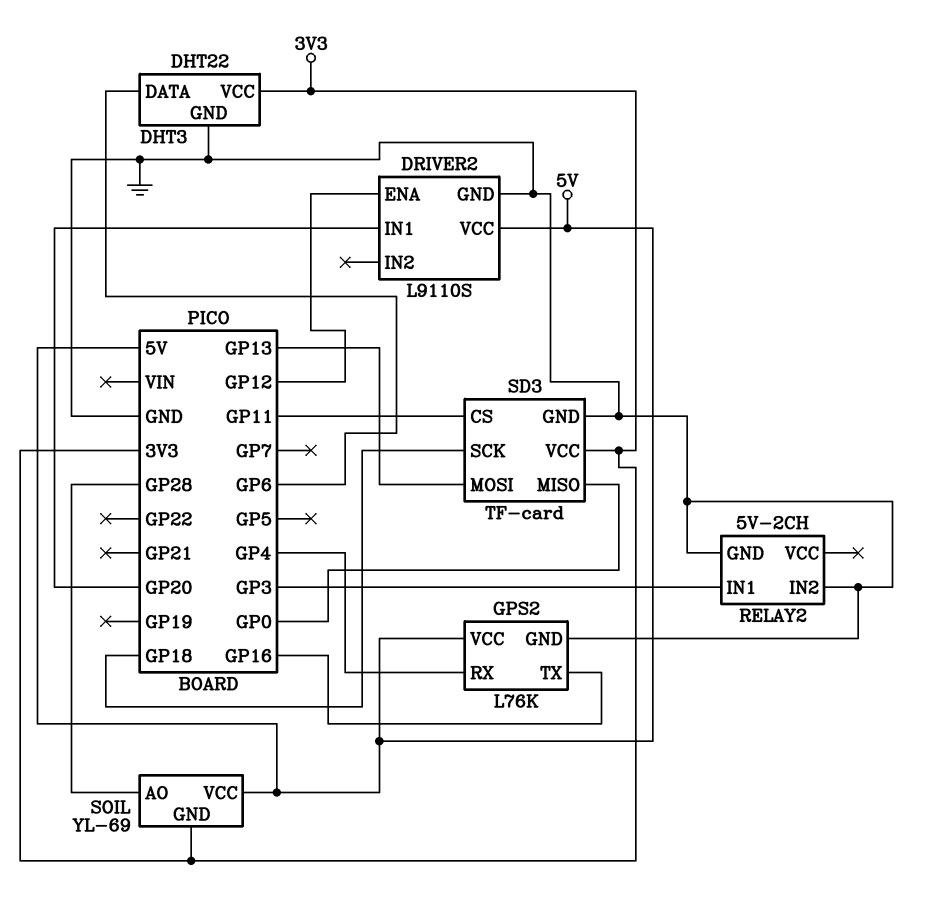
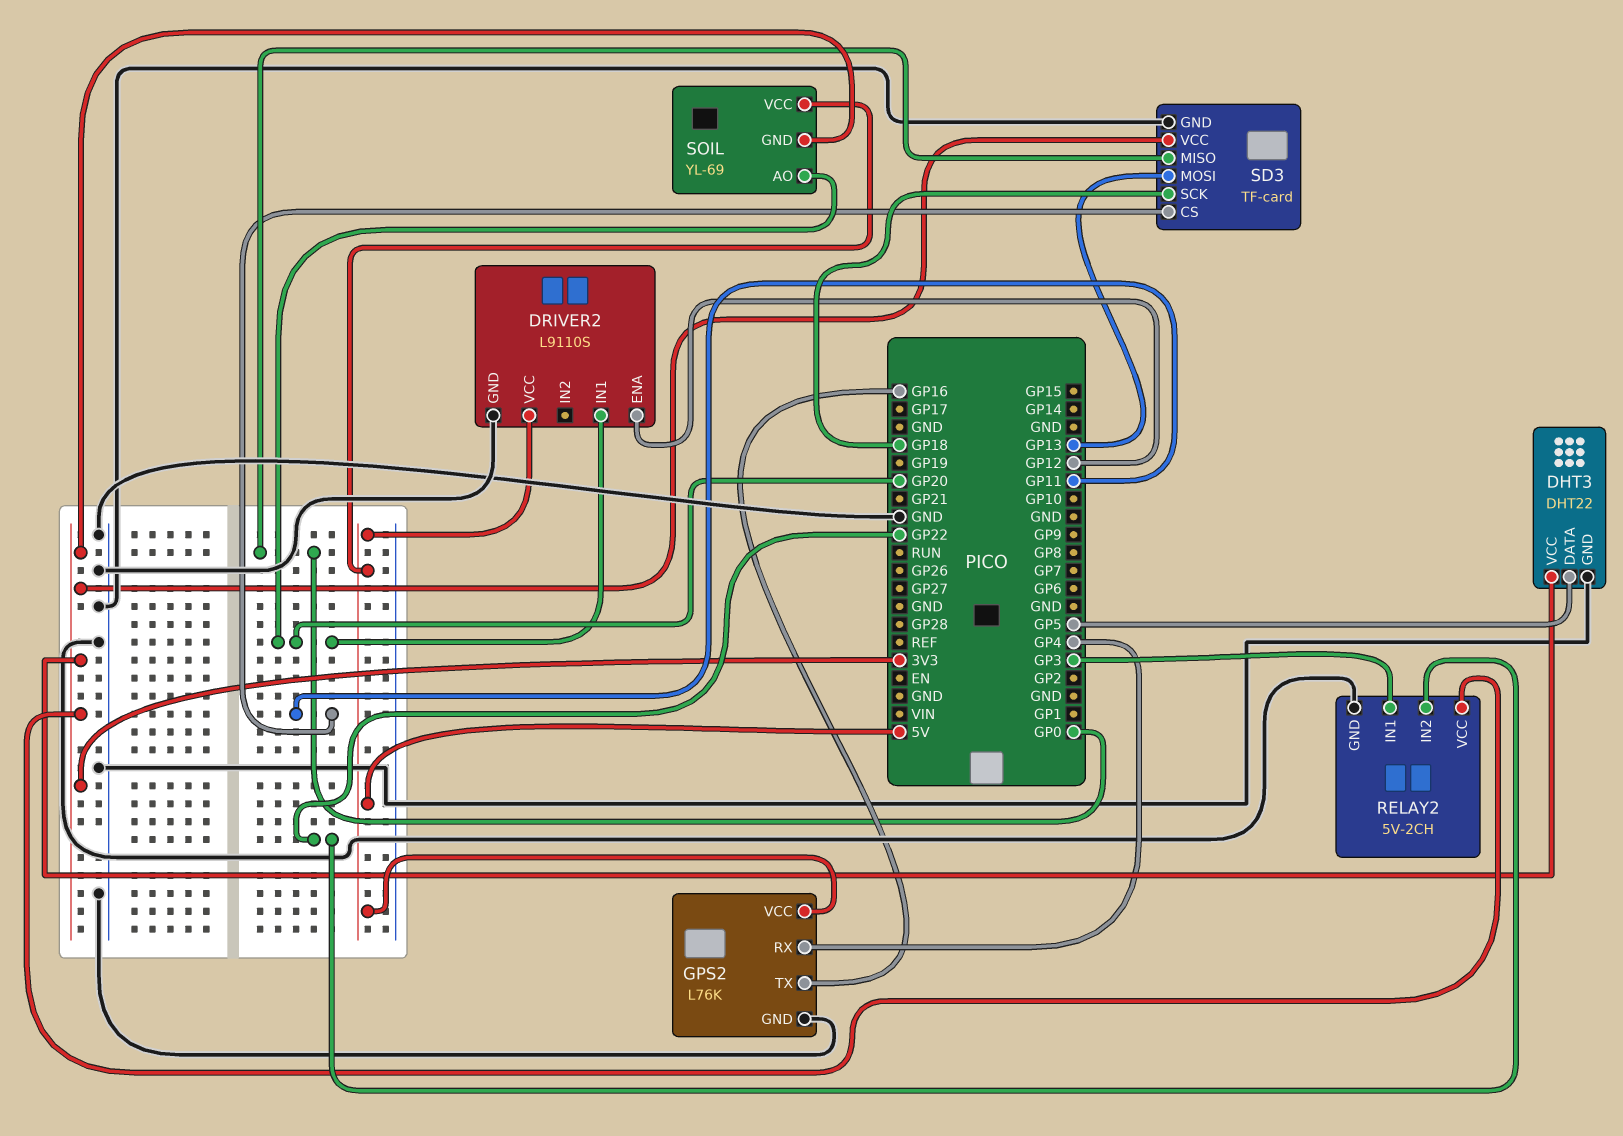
DHT3 pin DATA: GP6 -> GP5
RELAY2 pin IN2: GND -> GP22
RELAY2 pin VCC: none -> 3V3
SOIL pin AO: GP28 -> GP20

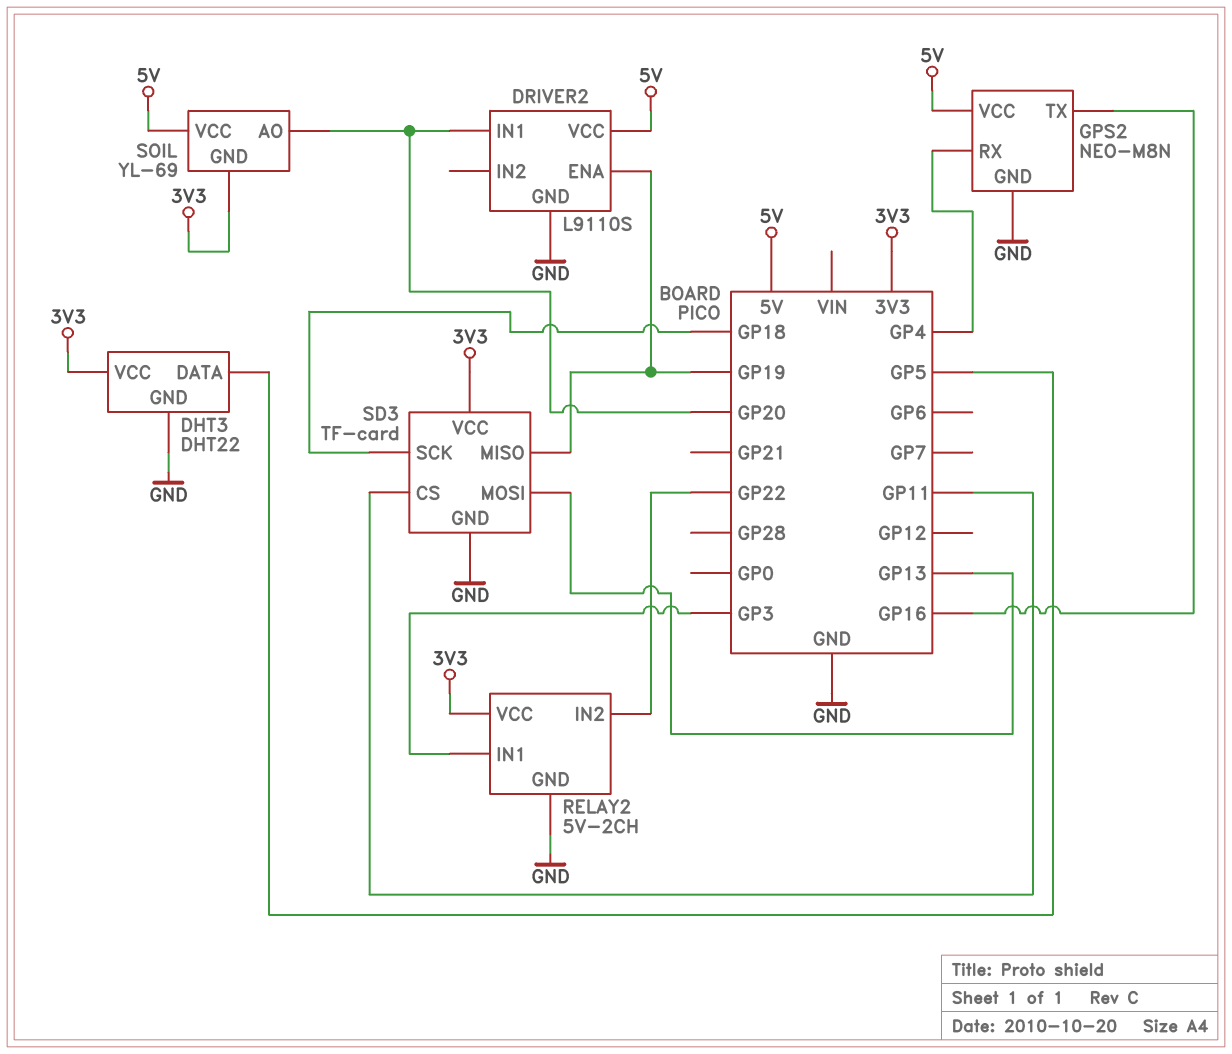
DRIVER2 pin ENA: GP12 -> GP19
GPS2: L76K -> NEO-M8N
SD3 pin MISO: GP0 -> GP19

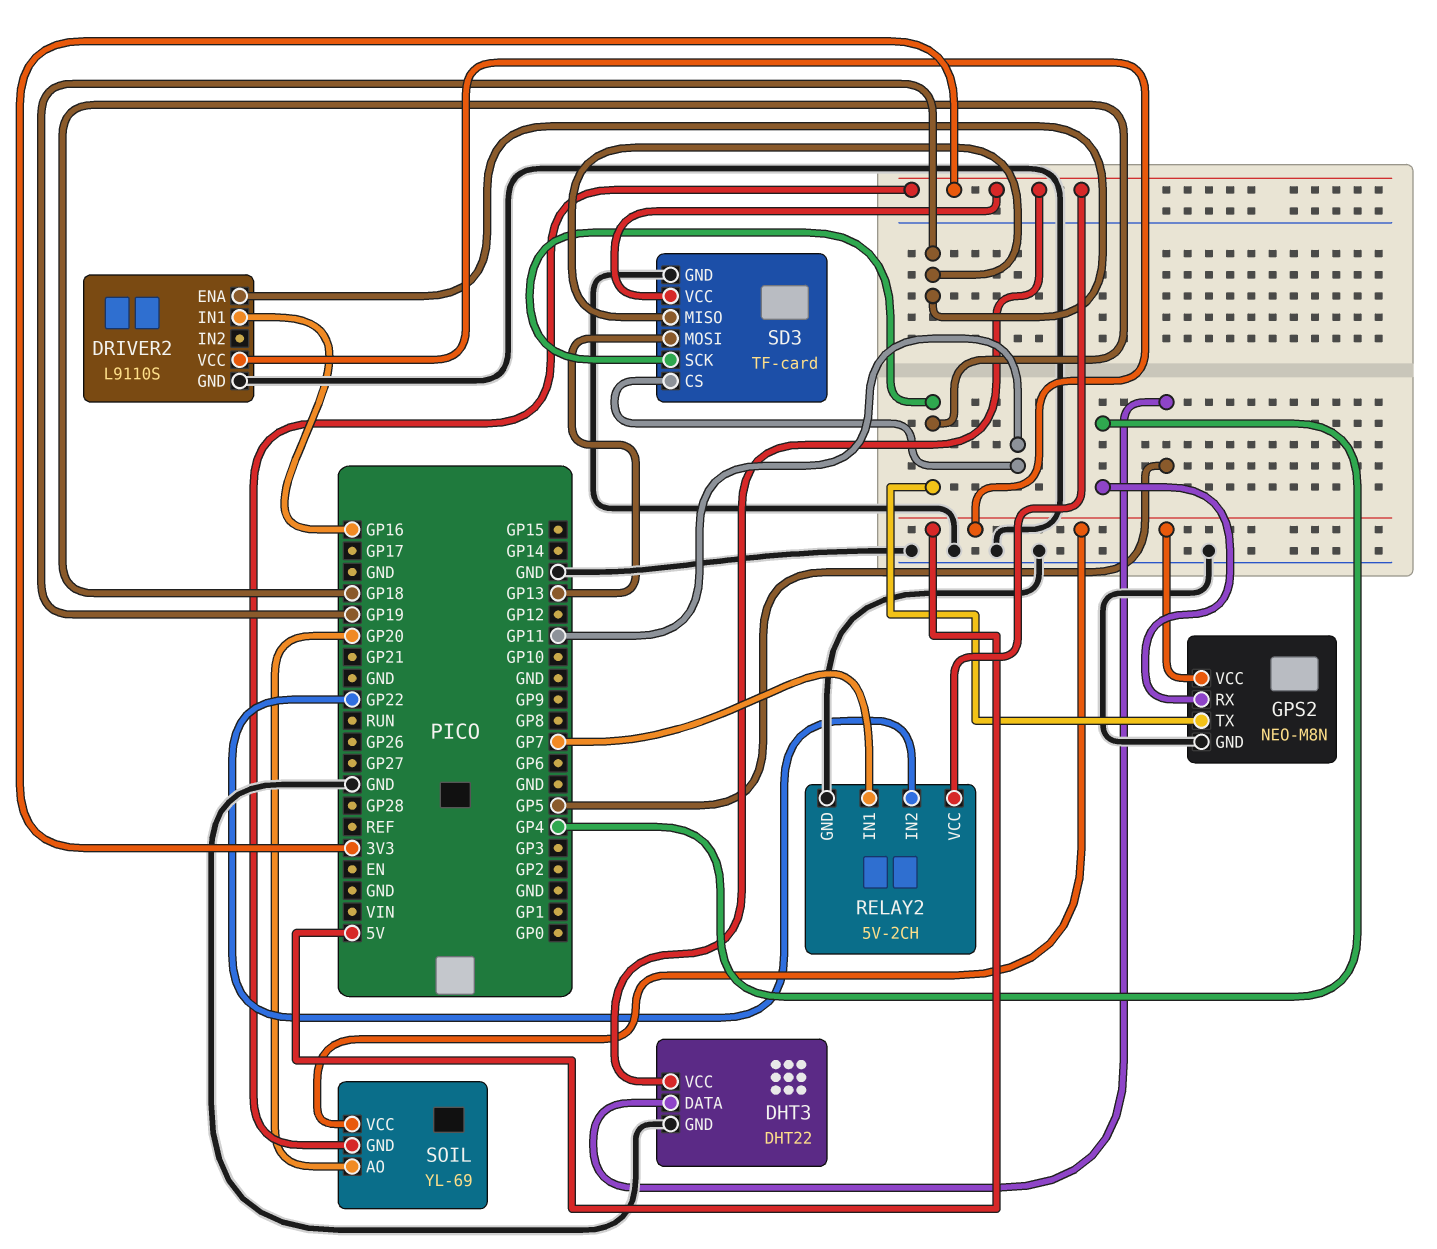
DRIVER2 pin IN1: GP20 -> GP16
GPS2 pin TX: GP16 -> GP18
RELAY2 pin IN1: GP3 -> GP7

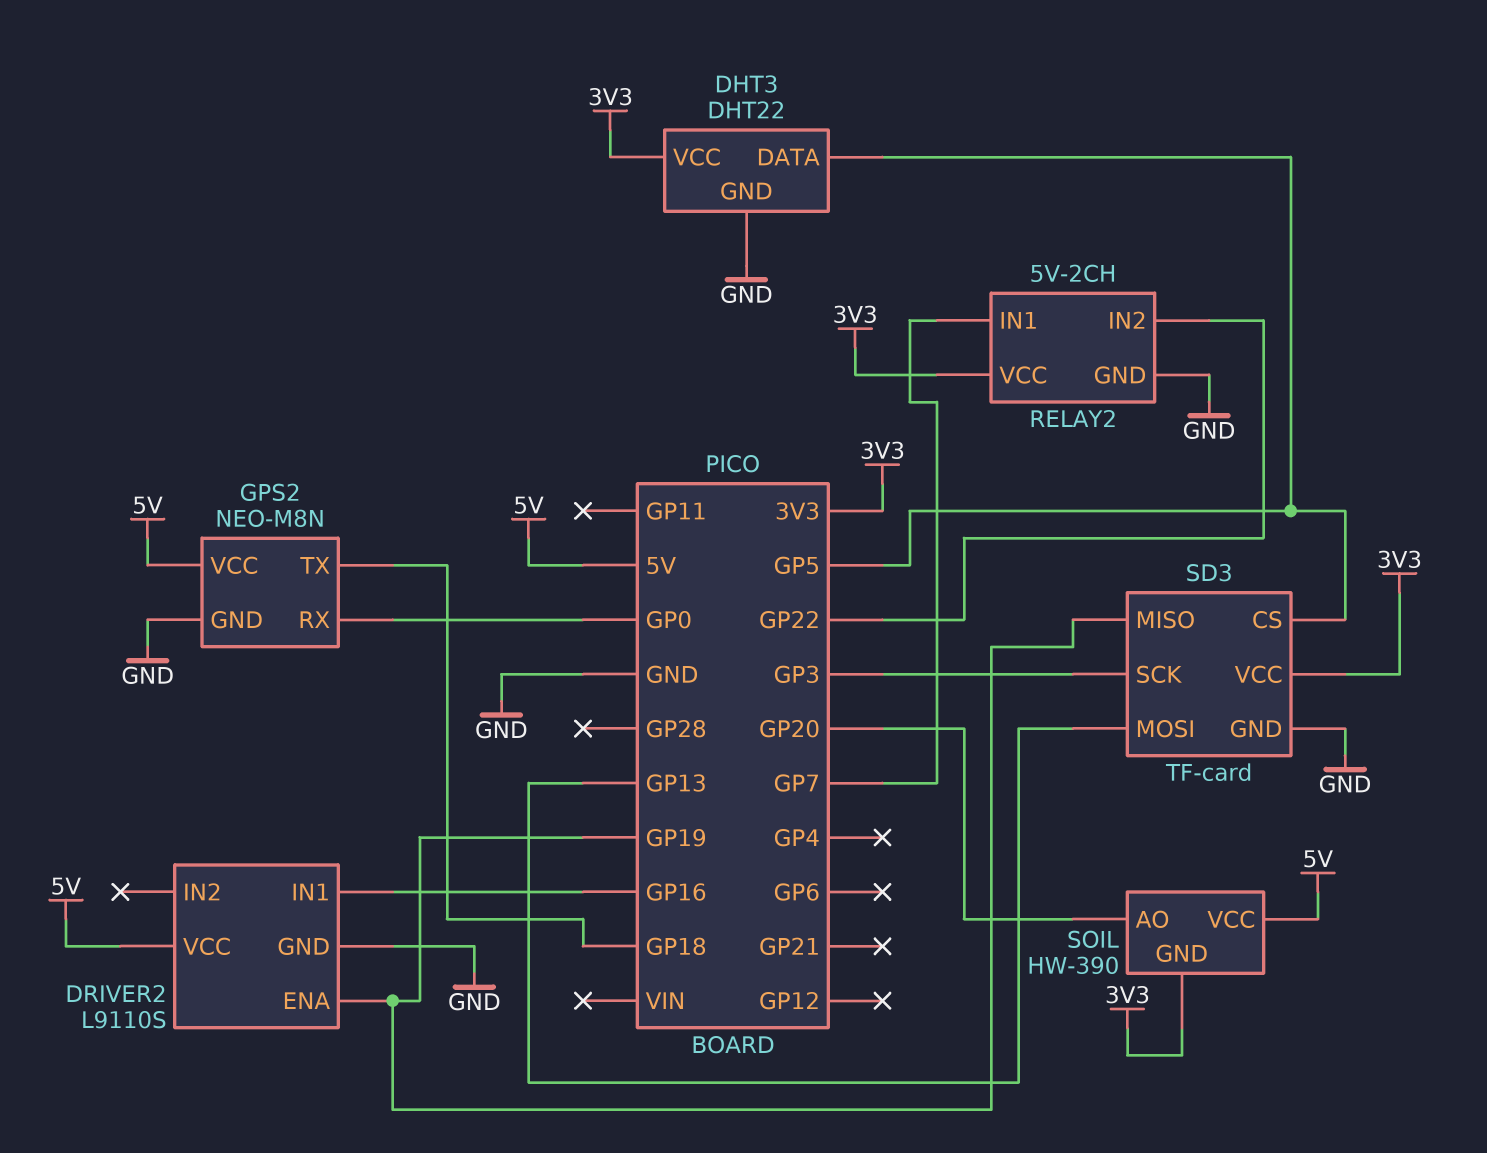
GPS2 pin RX: GP4 -> GP0
SD3 pin CS: GP11 -> GP5
SD3 pin SCK: GP18 -> GP3
SOIL: YL-69 -> HW-390

